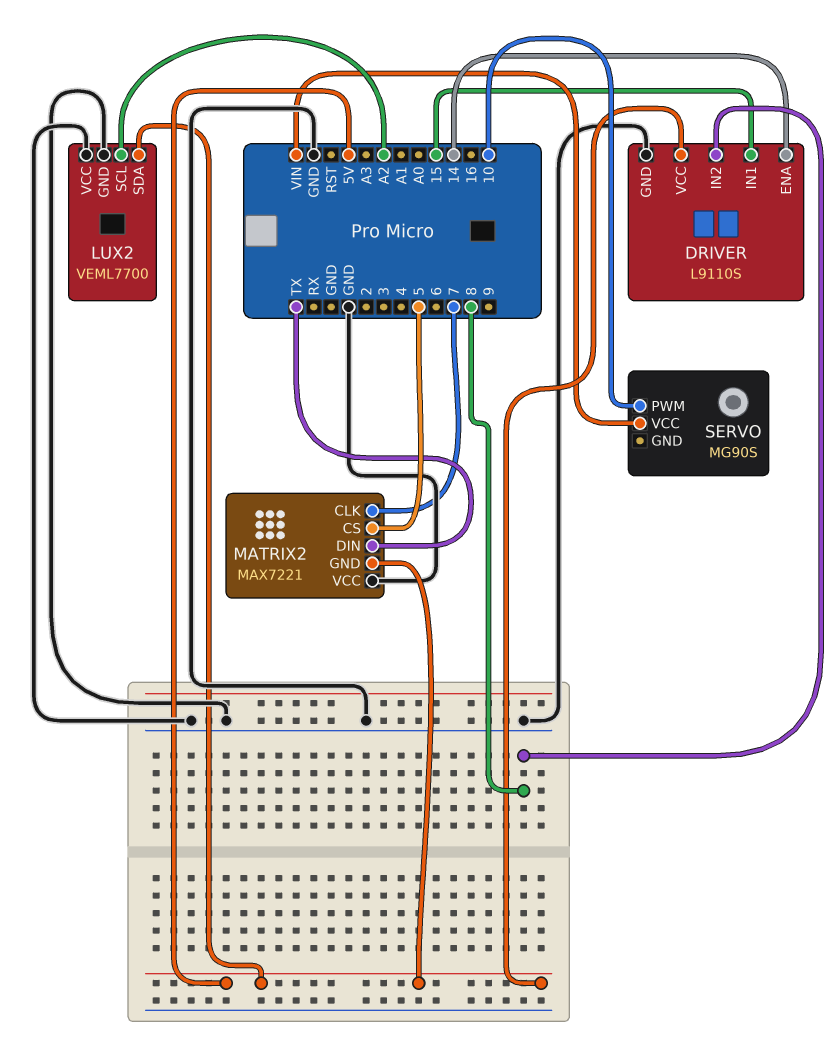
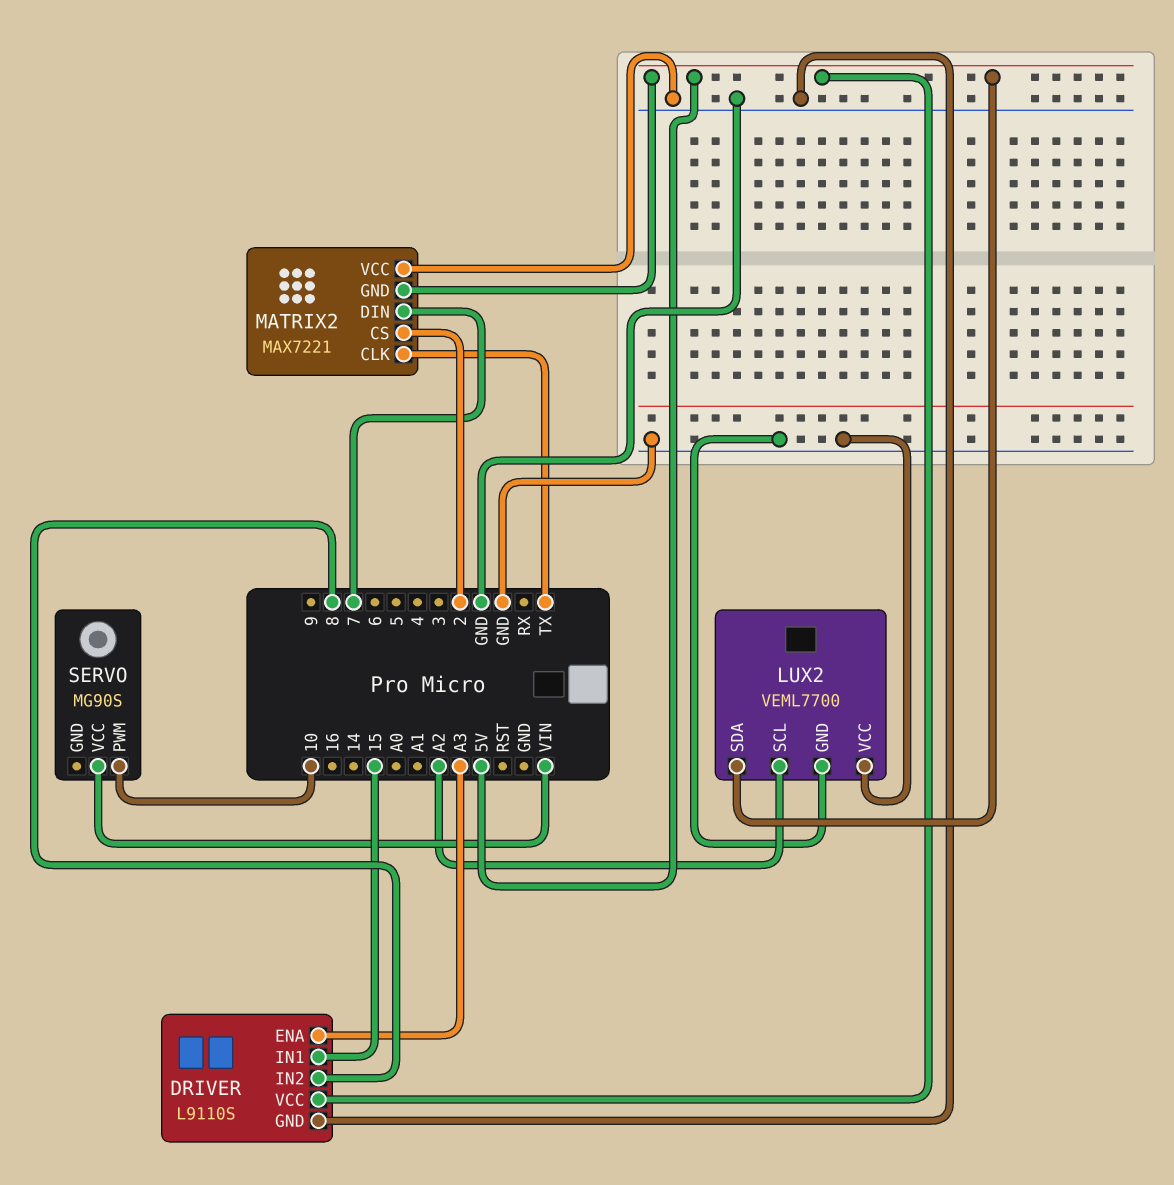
DRIVER pin ENA: 14 -> A3
MATRIX2 pin CLK: 7 -> TX
MATRIX2 pin CS: 5 -> 2
MATRIX2 pin DIN: TX -> 7

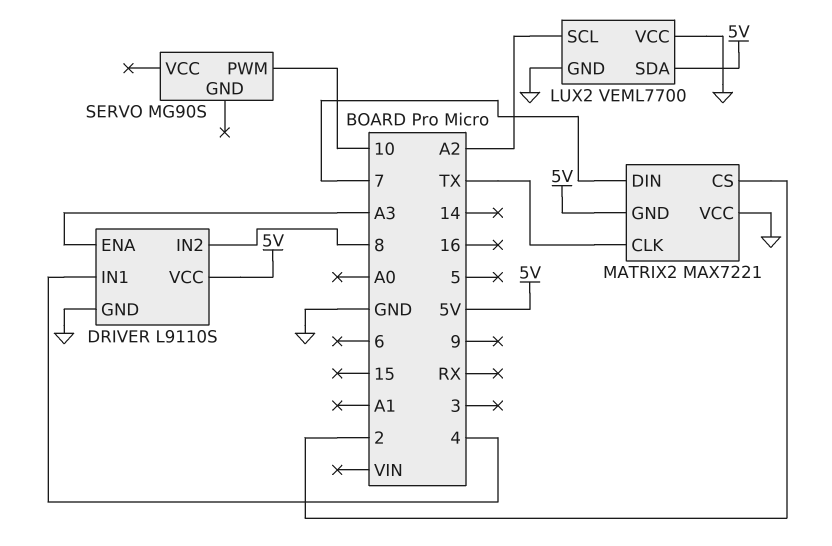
DRIVER pin IN1: 15 -> 4
SERVO pin VCC: VIN -> none

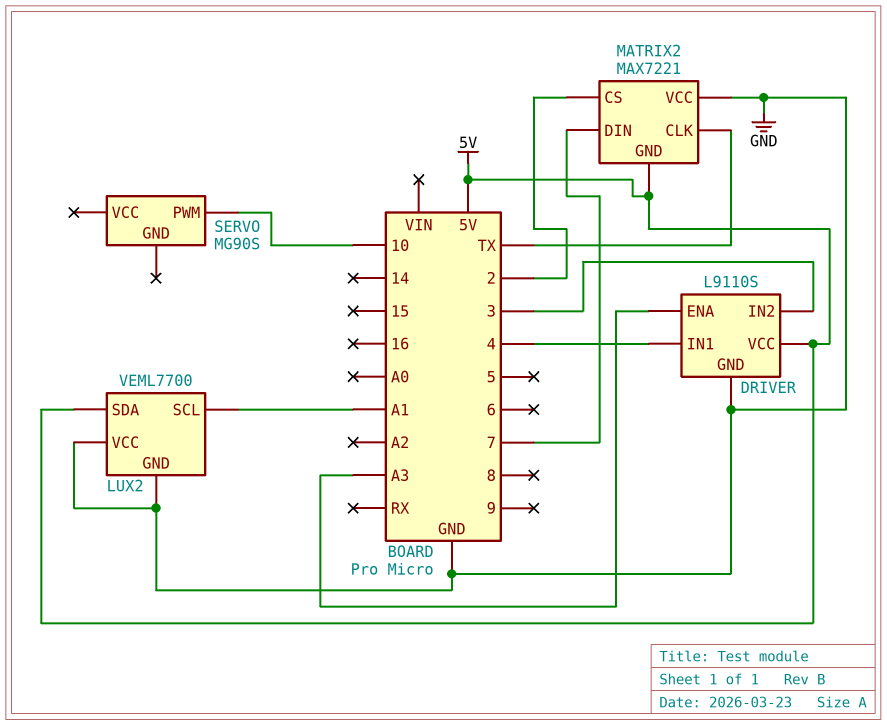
DRIVER pin IN2: 8 -> 3
LUX2 pin SCL: A2 -> A1

